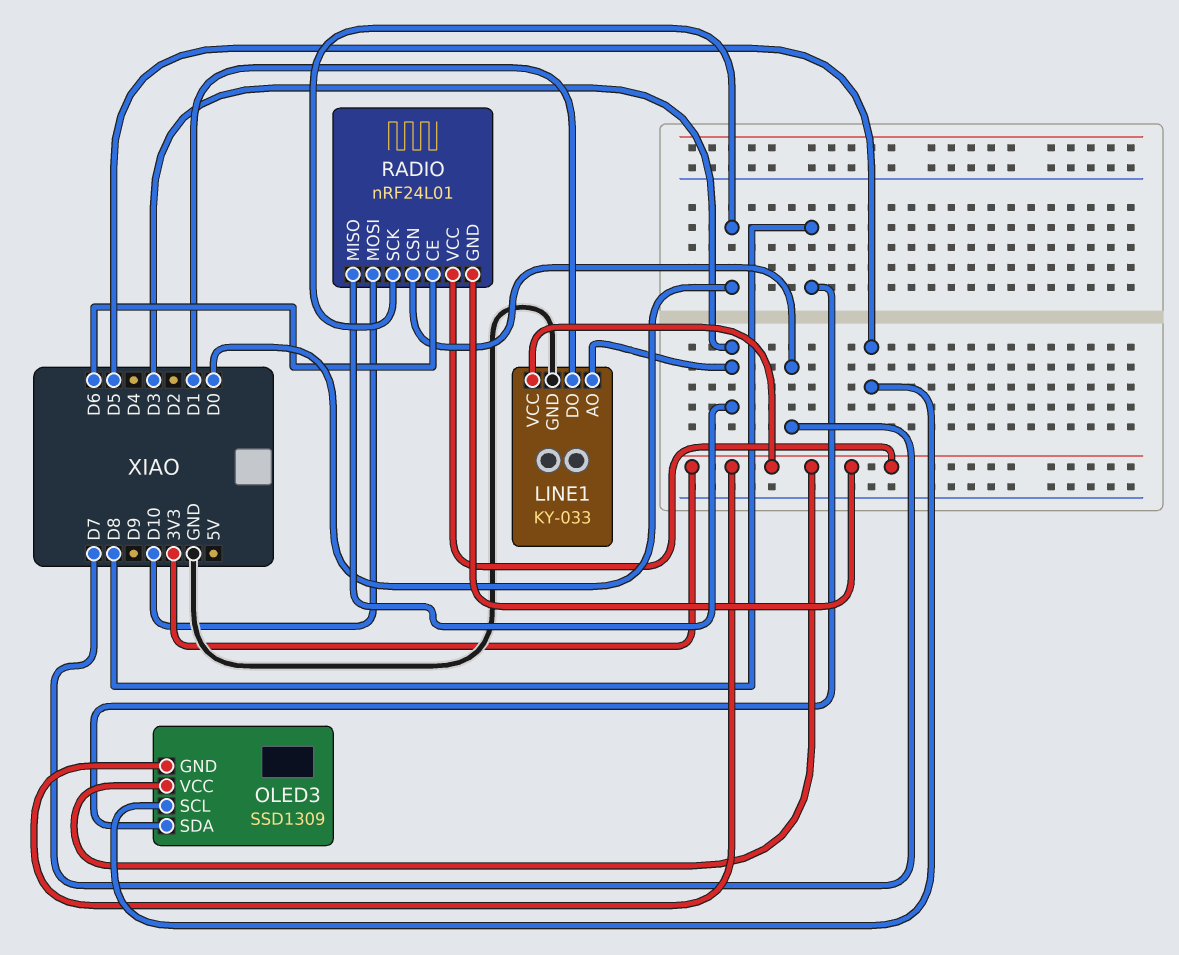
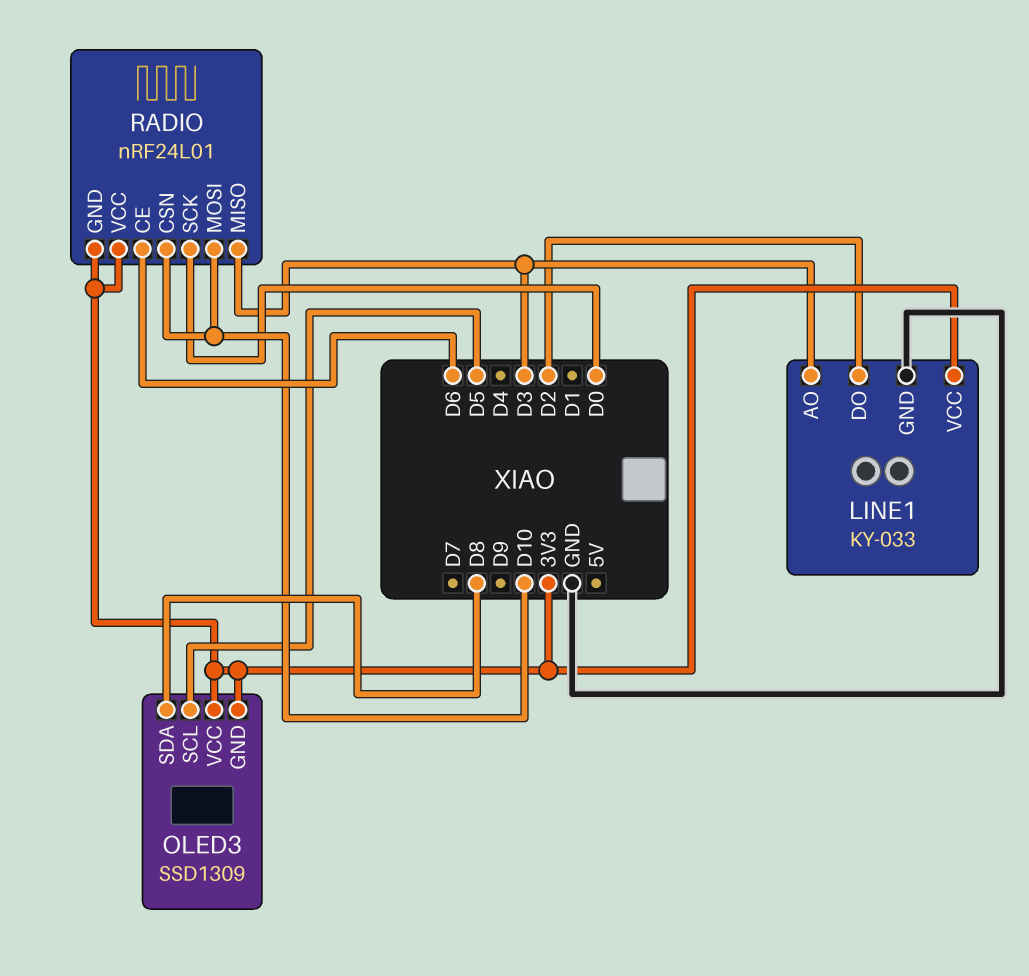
LINE1 pin DO: D1 -> D2
RADIO pin CSN: D7 -> D10

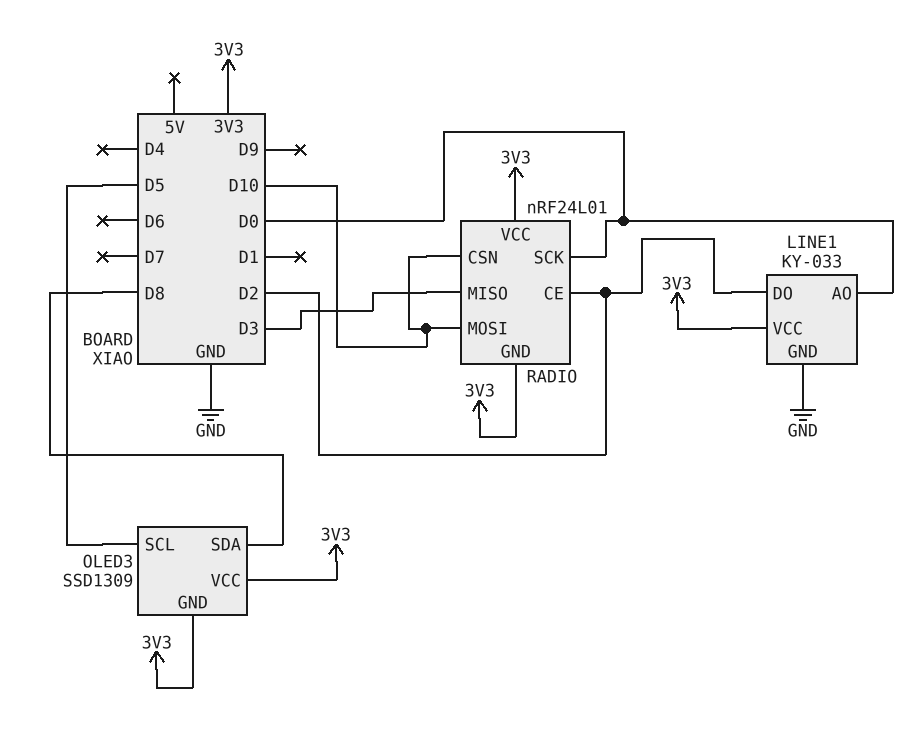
LINE1 pin AO: D3 -> D0
RADIO pin CE: D6 -> D2

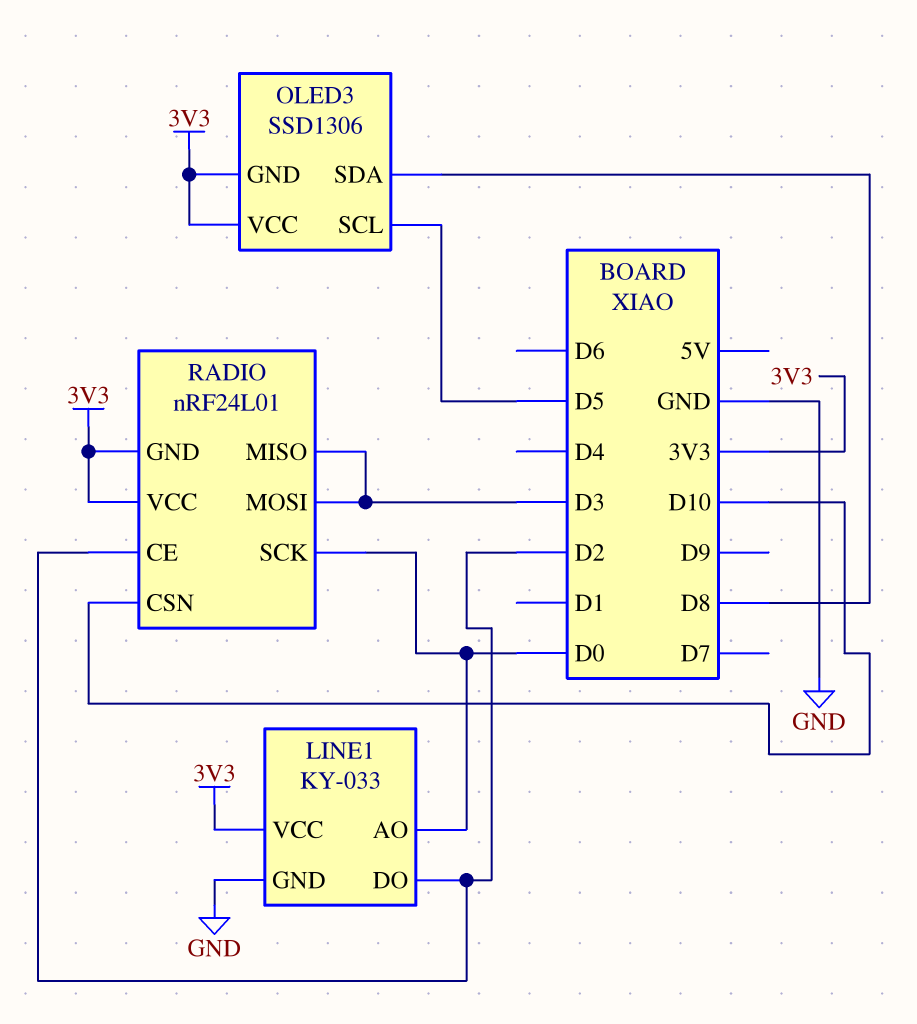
OLED3: SSD1309 -> SSD1306
RADIO pin MOSI: D10 -> D3

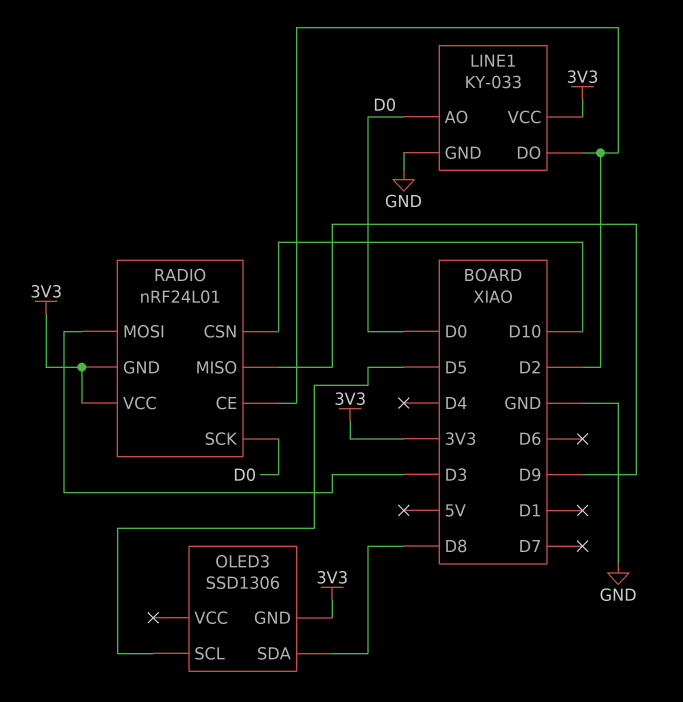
OLED3 pin VCC: 3V3 -> none
RADIO pin MISO: D3 -> D9

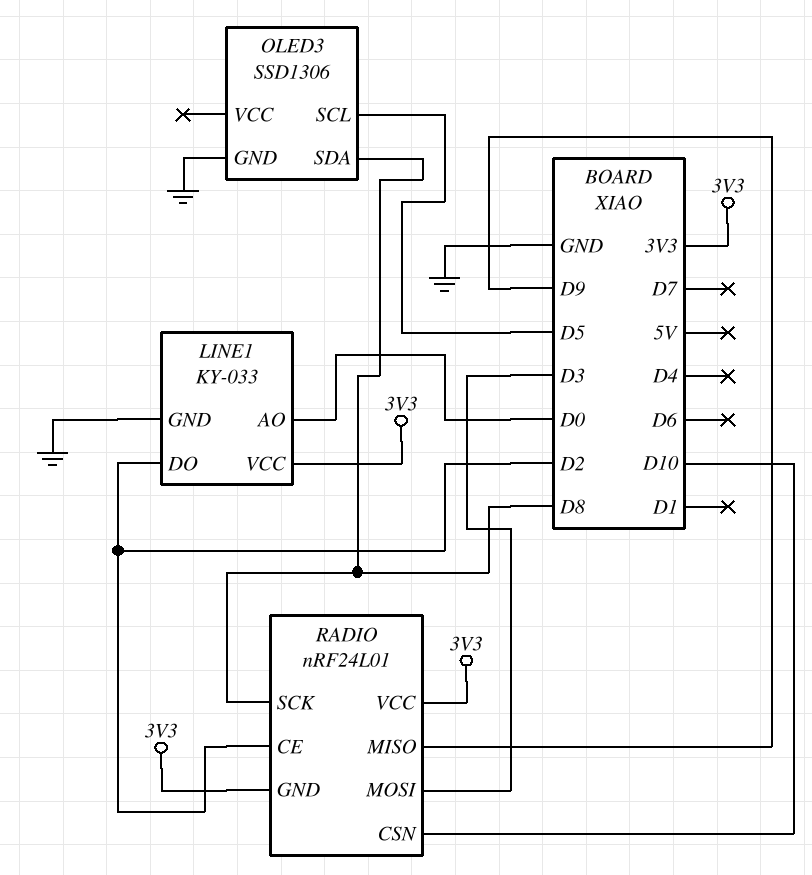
OLED3 pin GND: 3V3 -> GND
RADIO pin SCK: D0 -> D8

